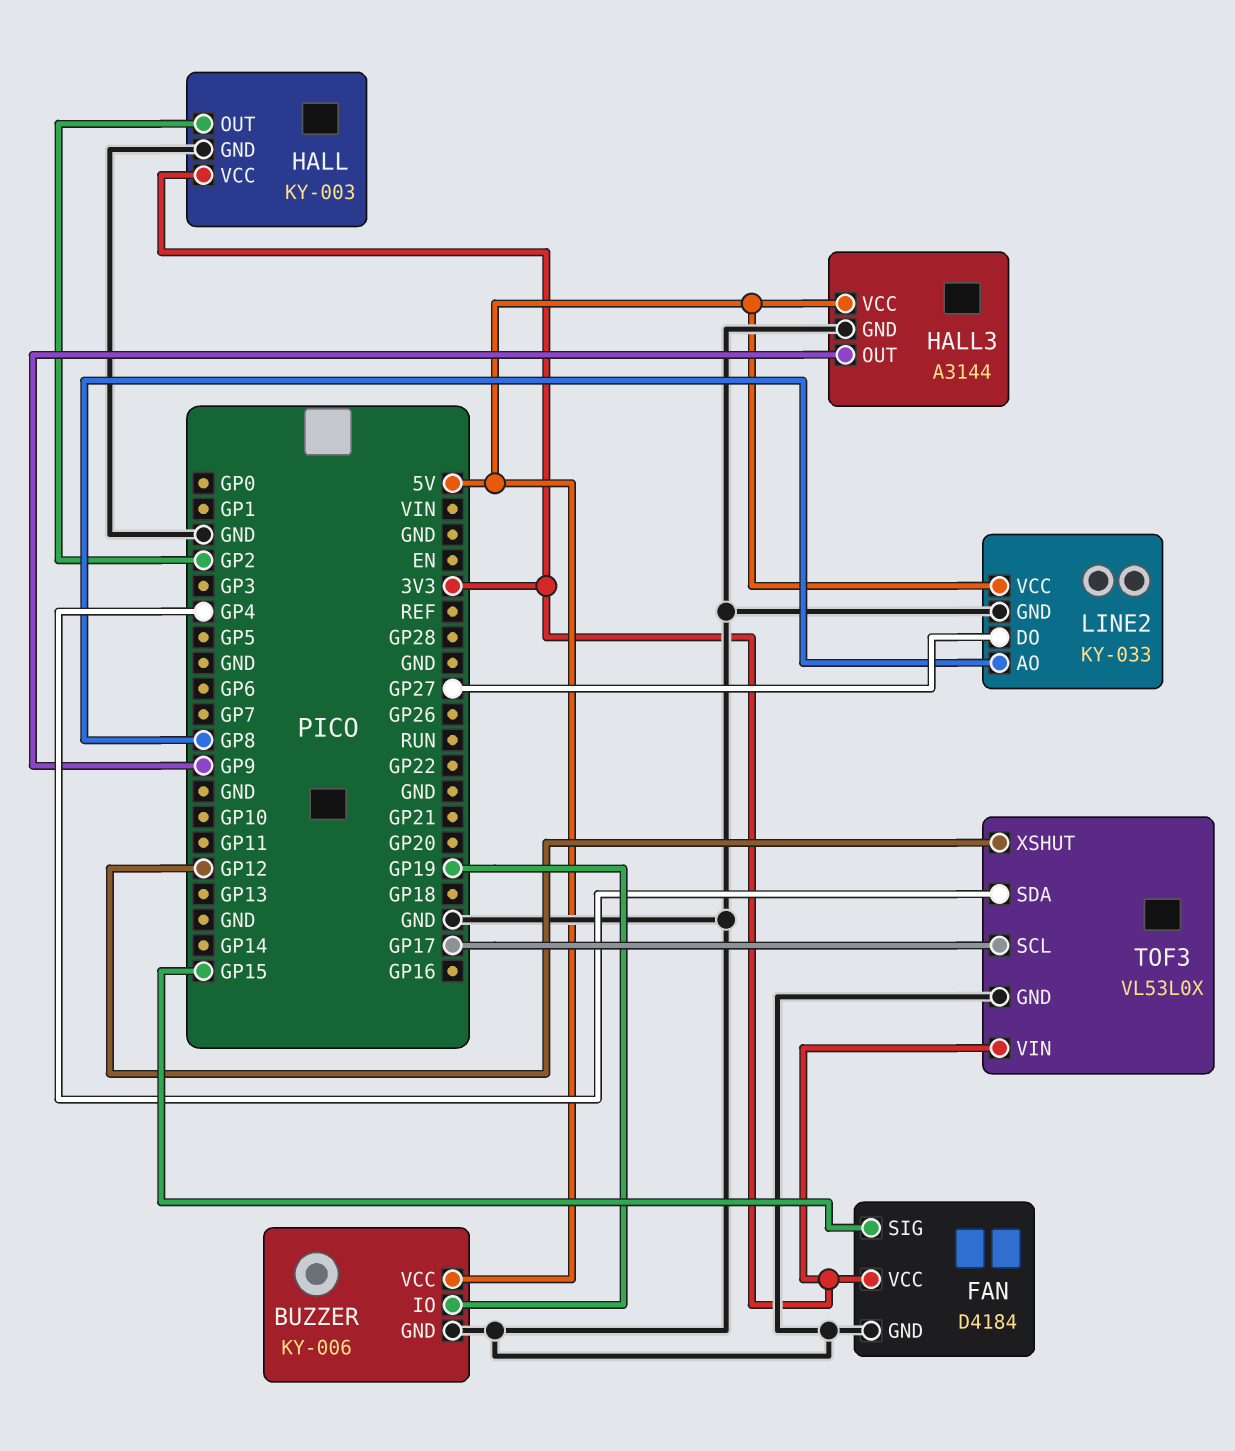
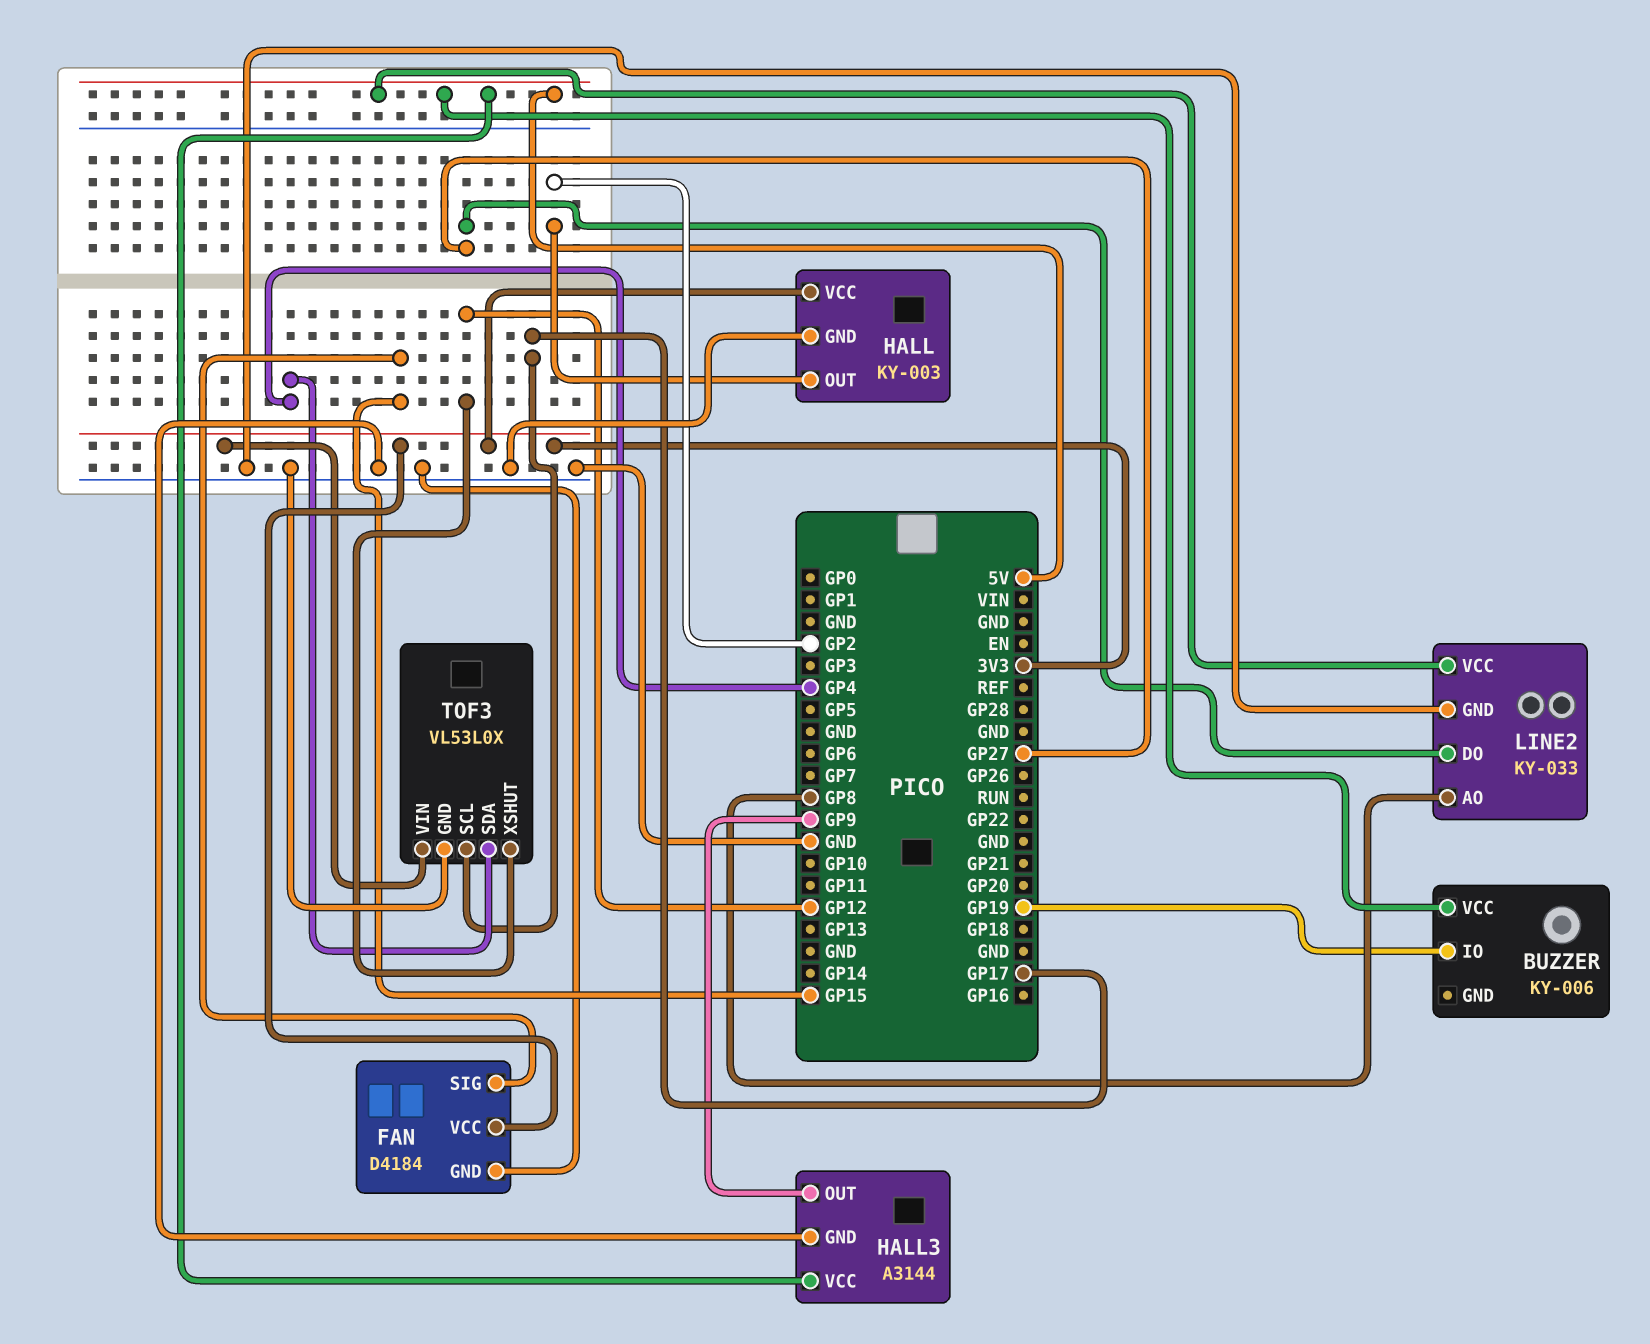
BUZZER pin GND: GND -> none

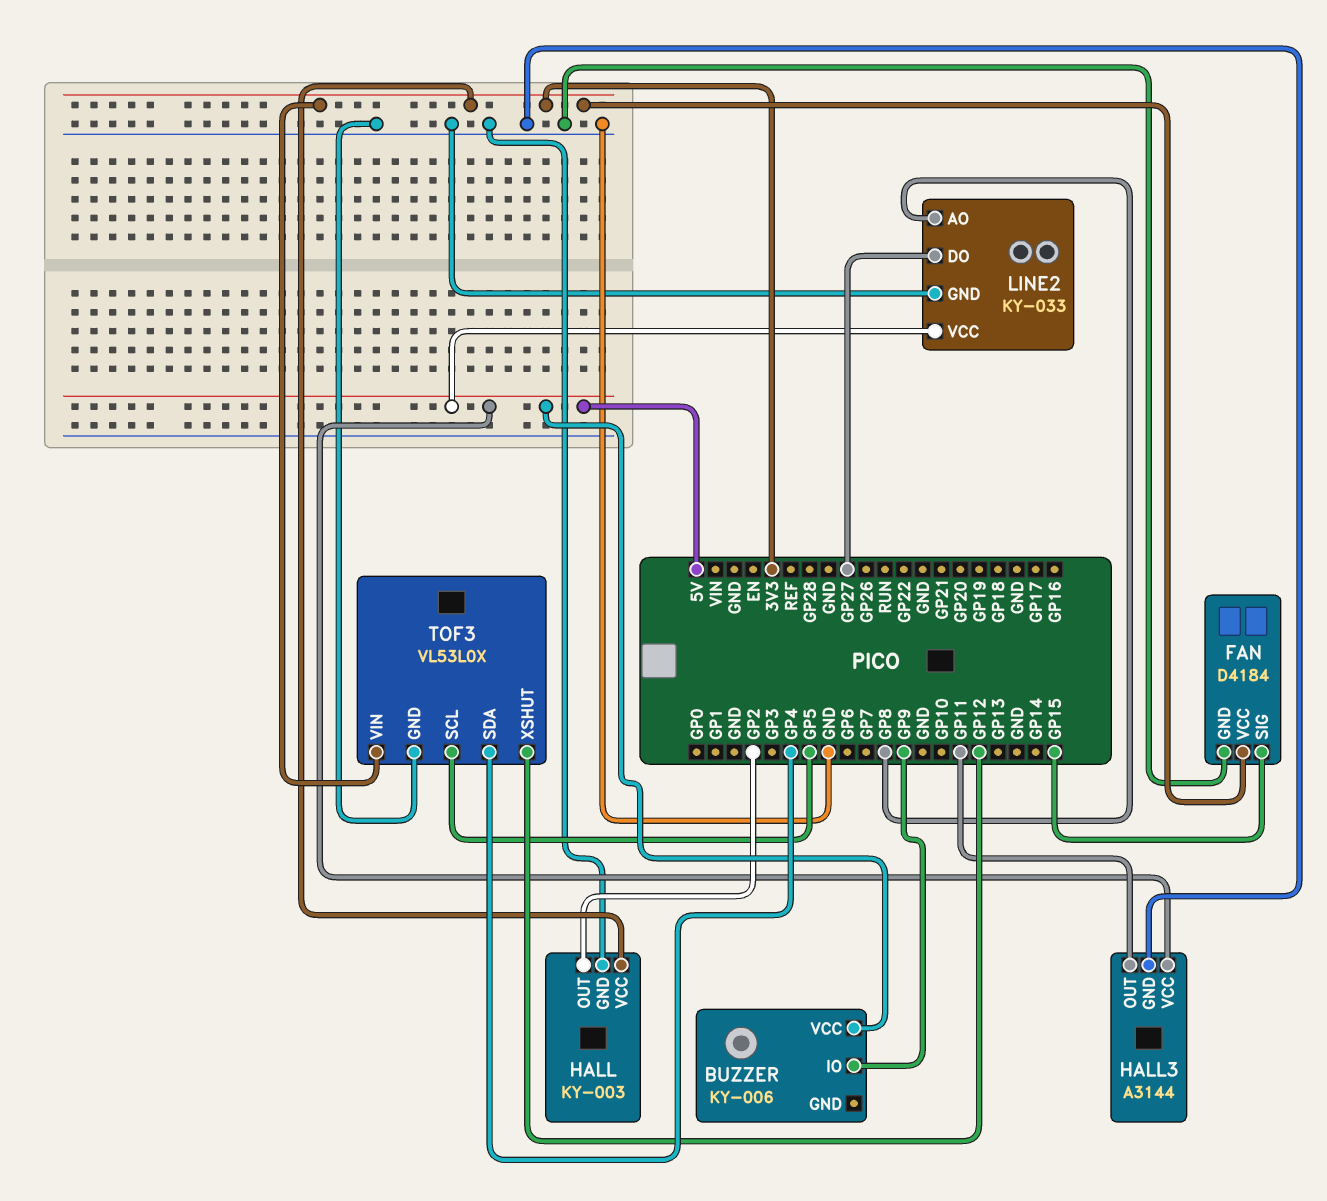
BUZZER pin IO: GP19 -> GP9
HALL3 pin OUT: GP9 -> GP11
TOF3 pin SCL: GP17 -> GP5

